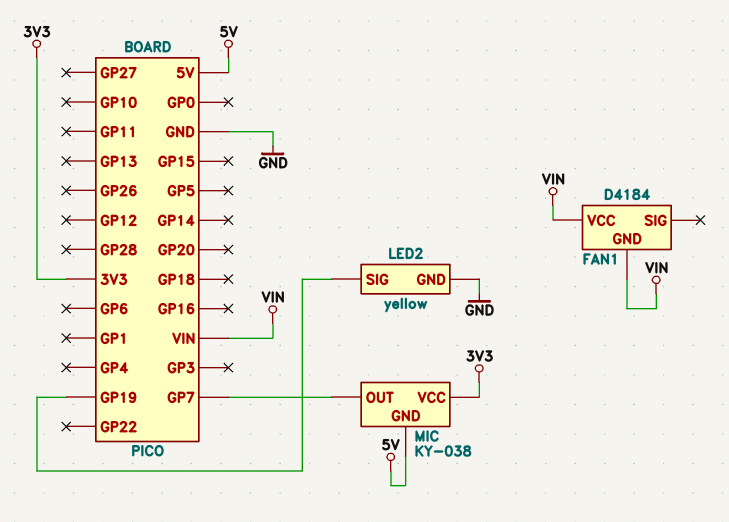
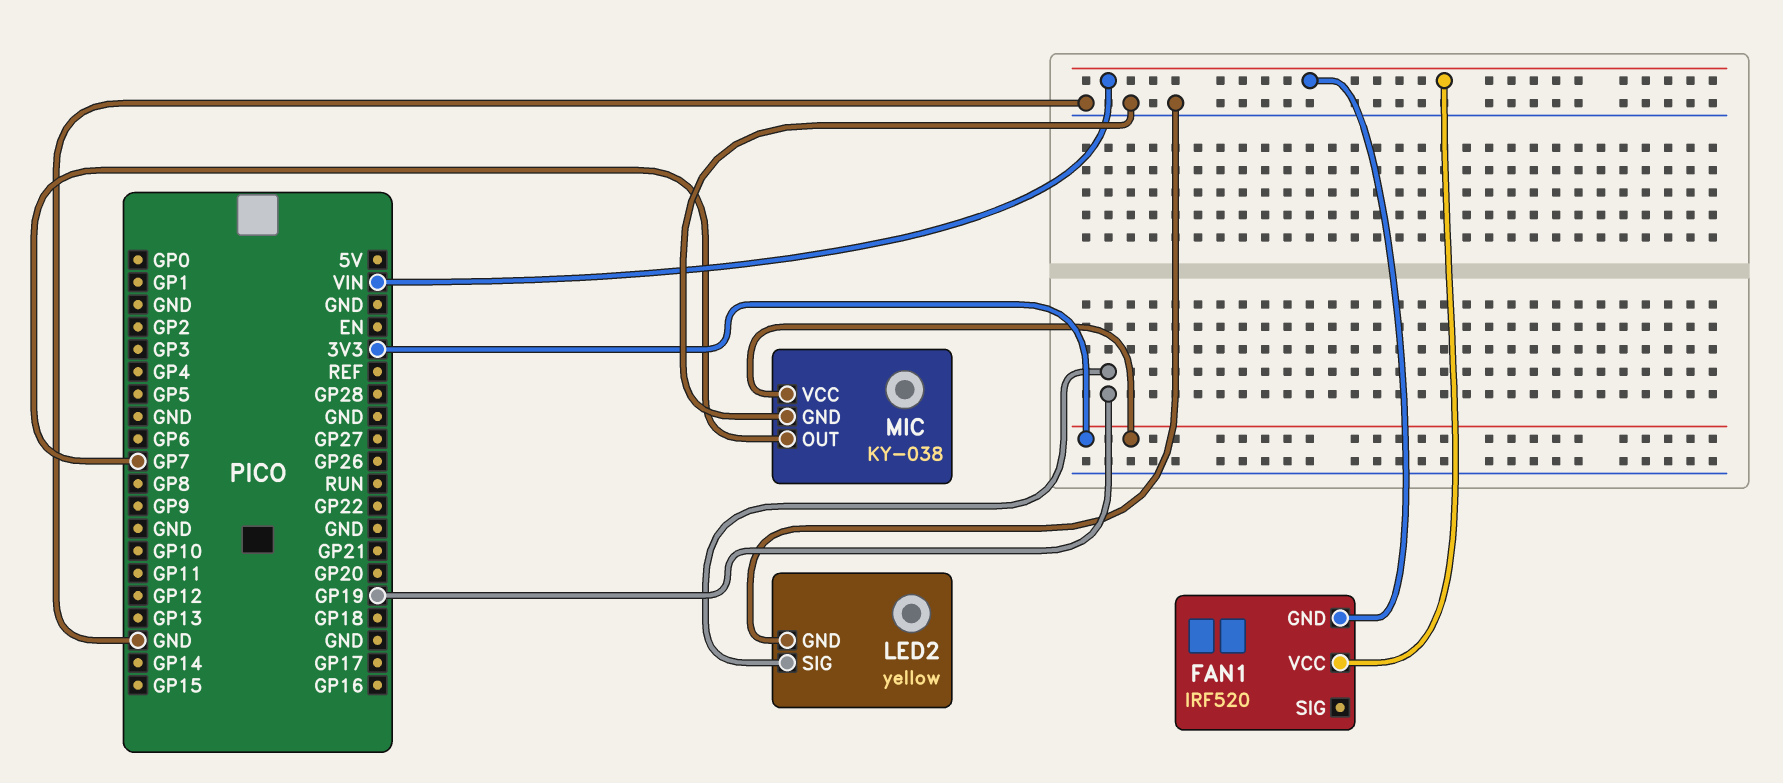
FAN1: D4184 -> IRF520
MIC pin GND: 5V -> GND

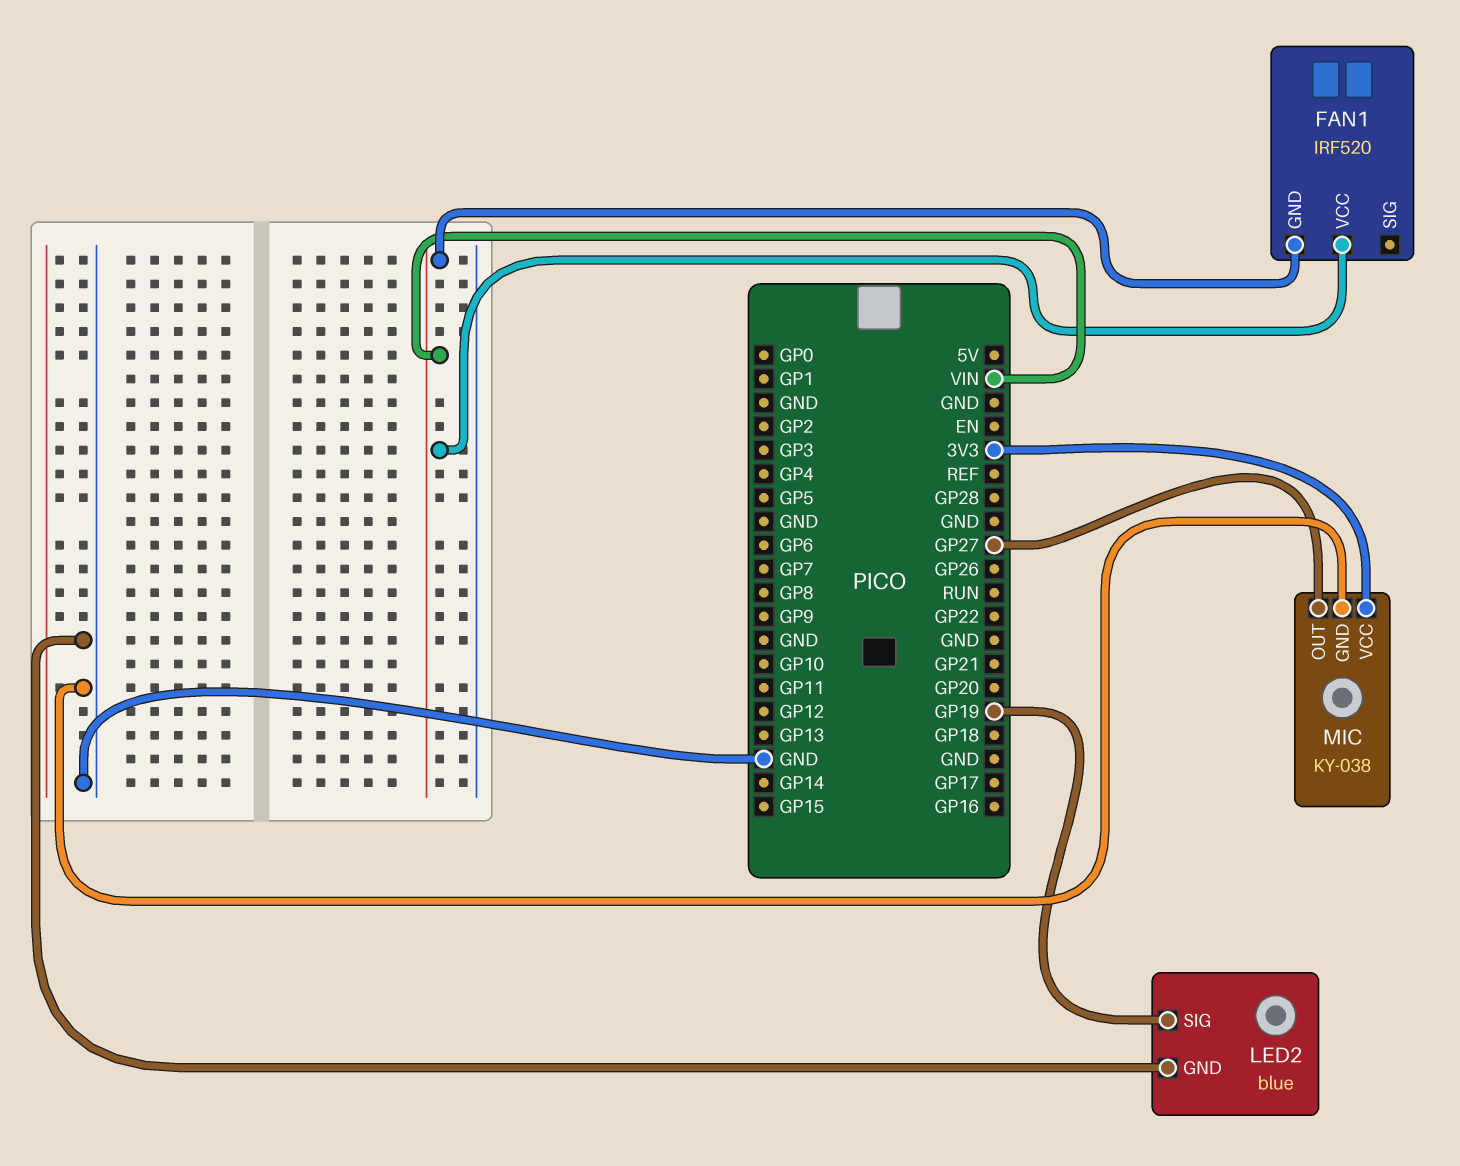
LED2: yellow -> blue
MIC pin OUT: GP7 -> GP27

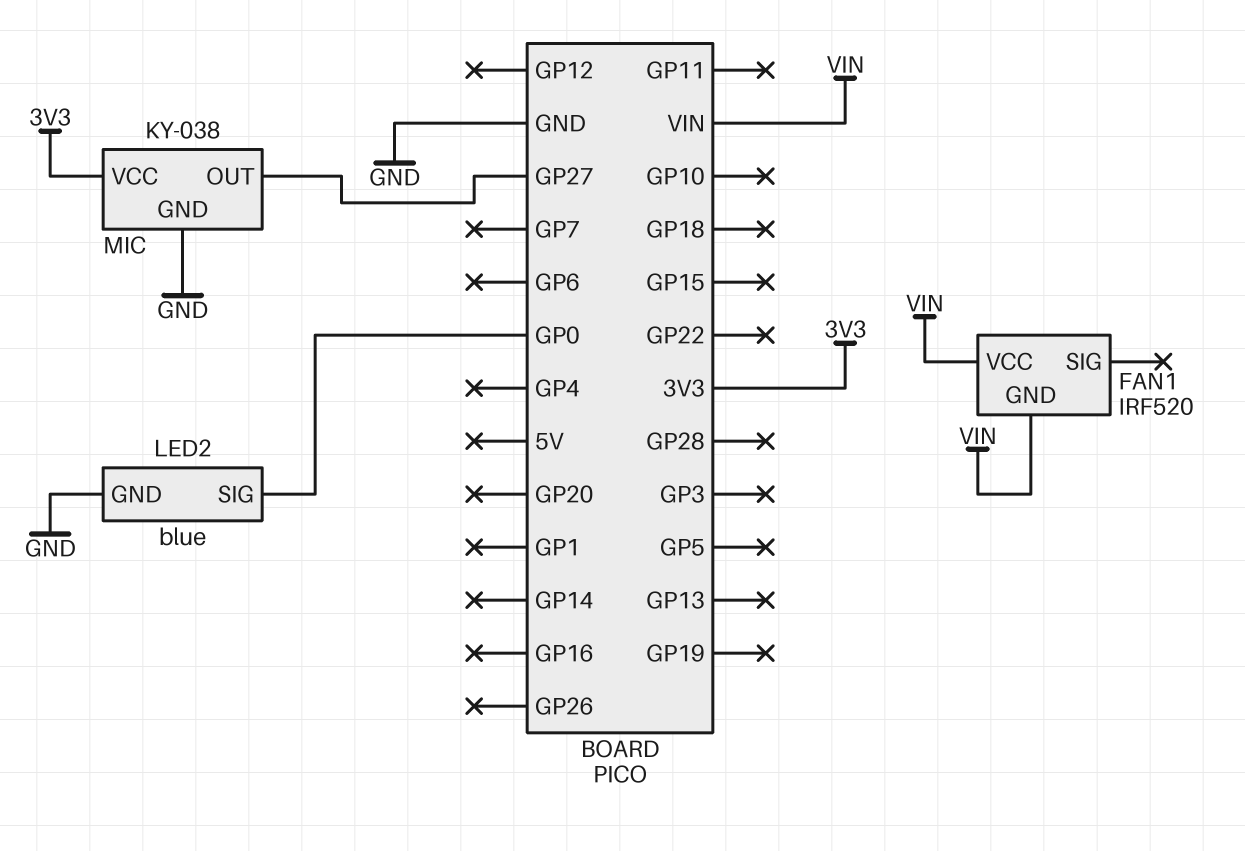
LED2 pin SIG: GP19 -> GP0

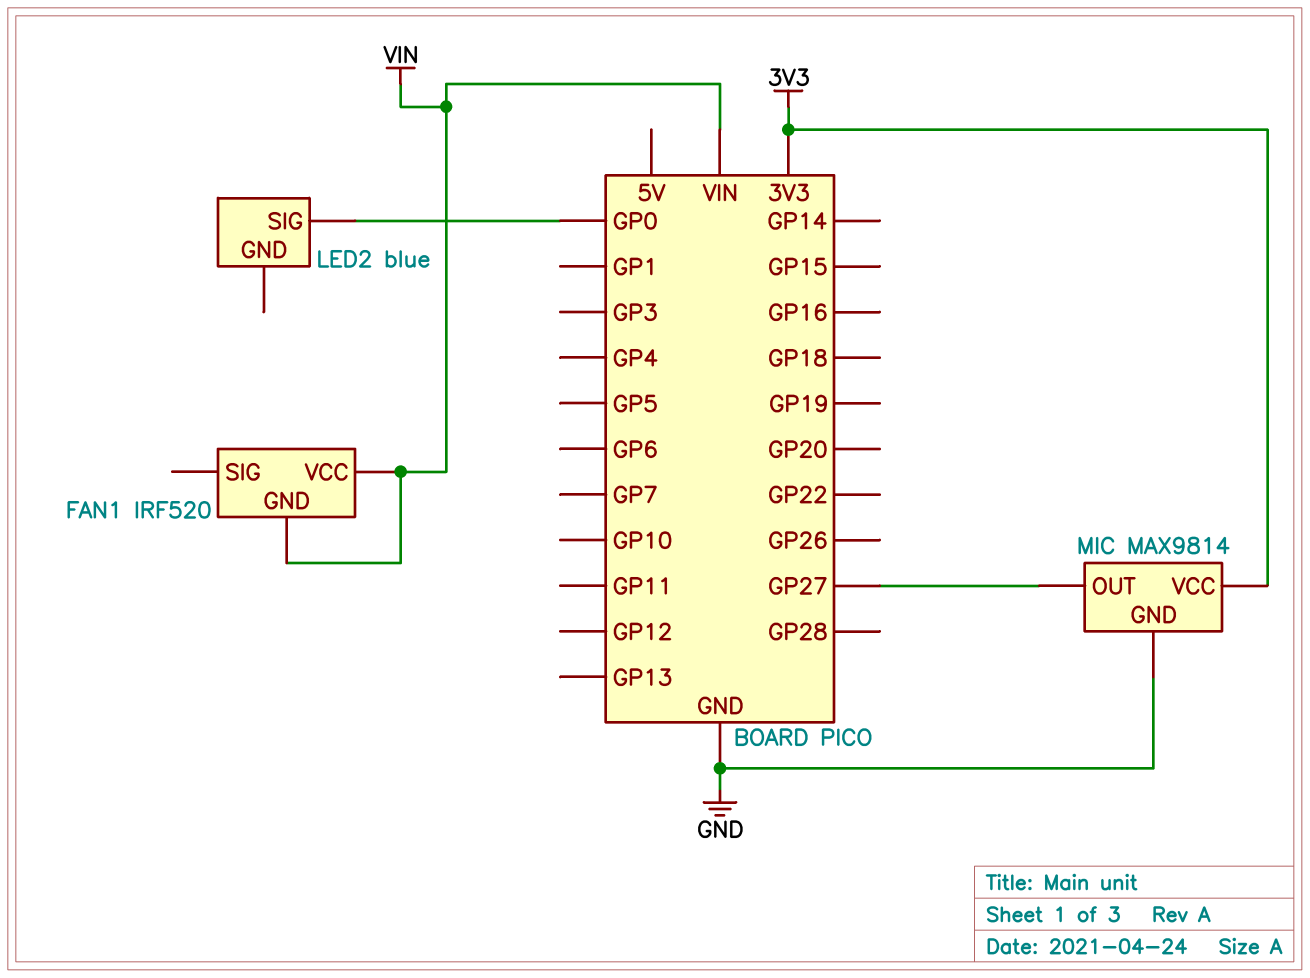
LED2 pin GND: GND -> none
MIC: KY-038 -> MAX9814

